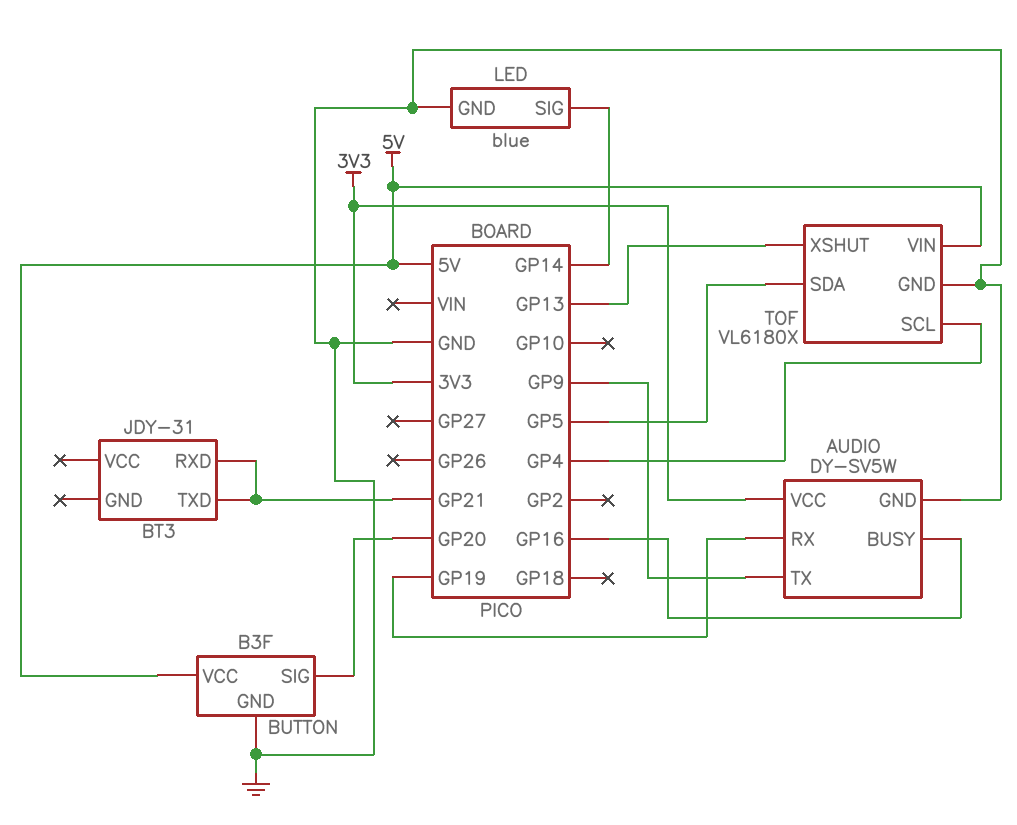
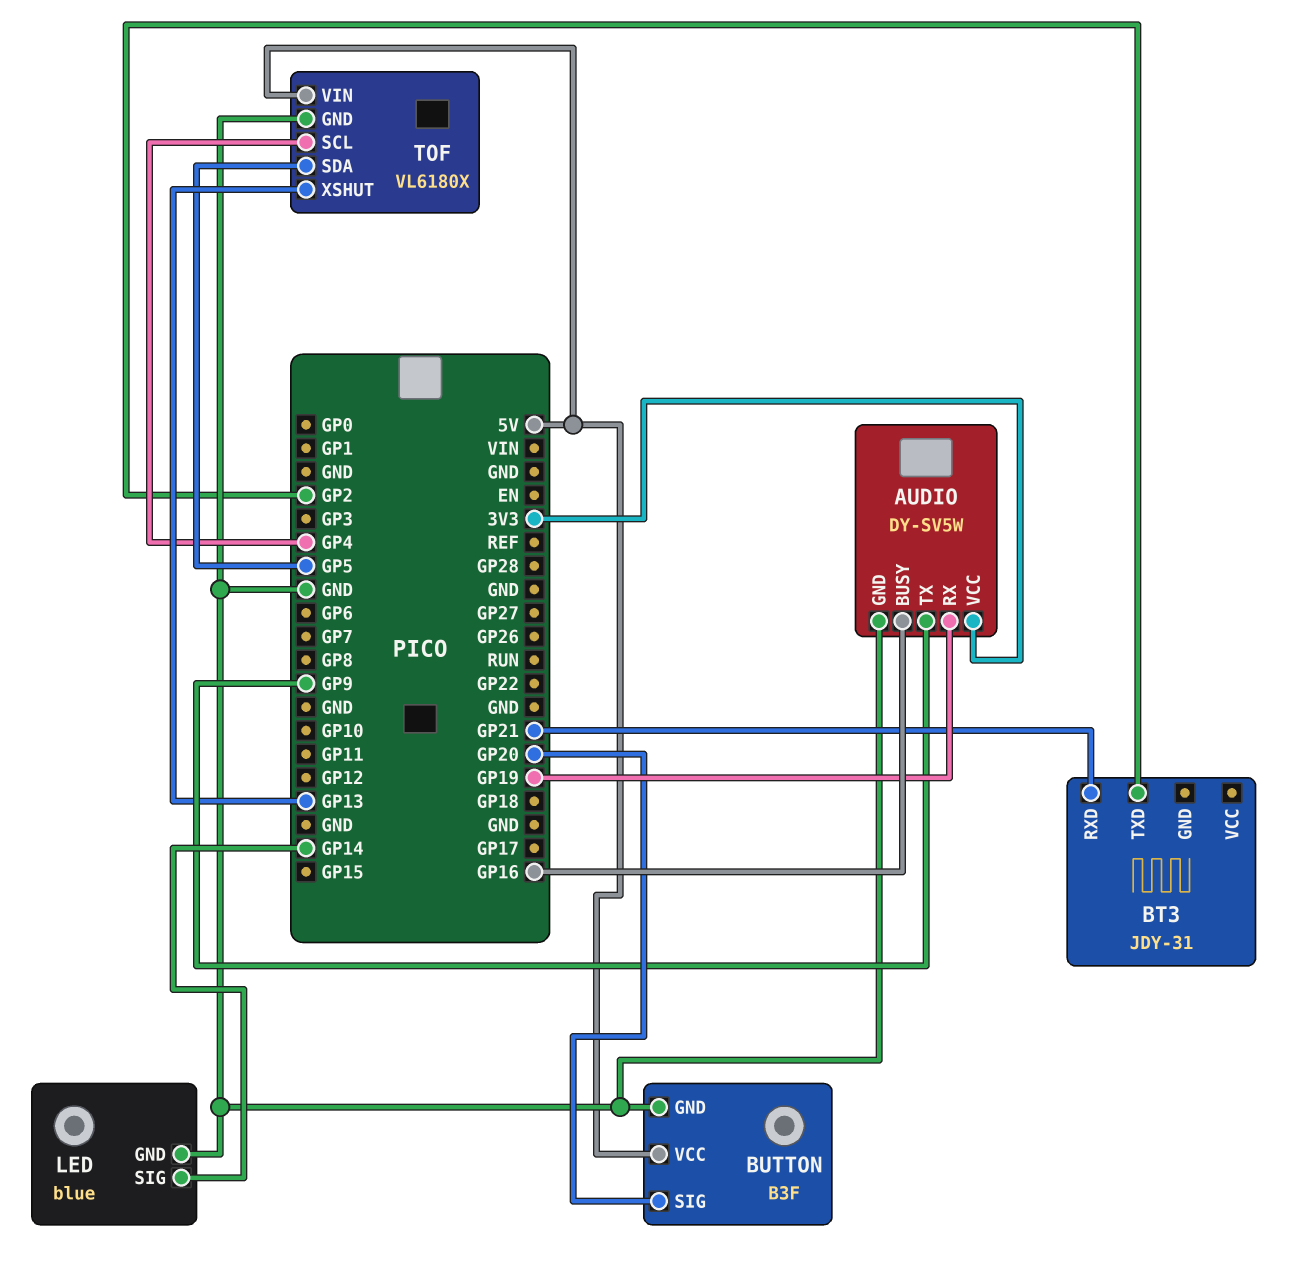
BT3 pin TXD: GP21 -> GP2

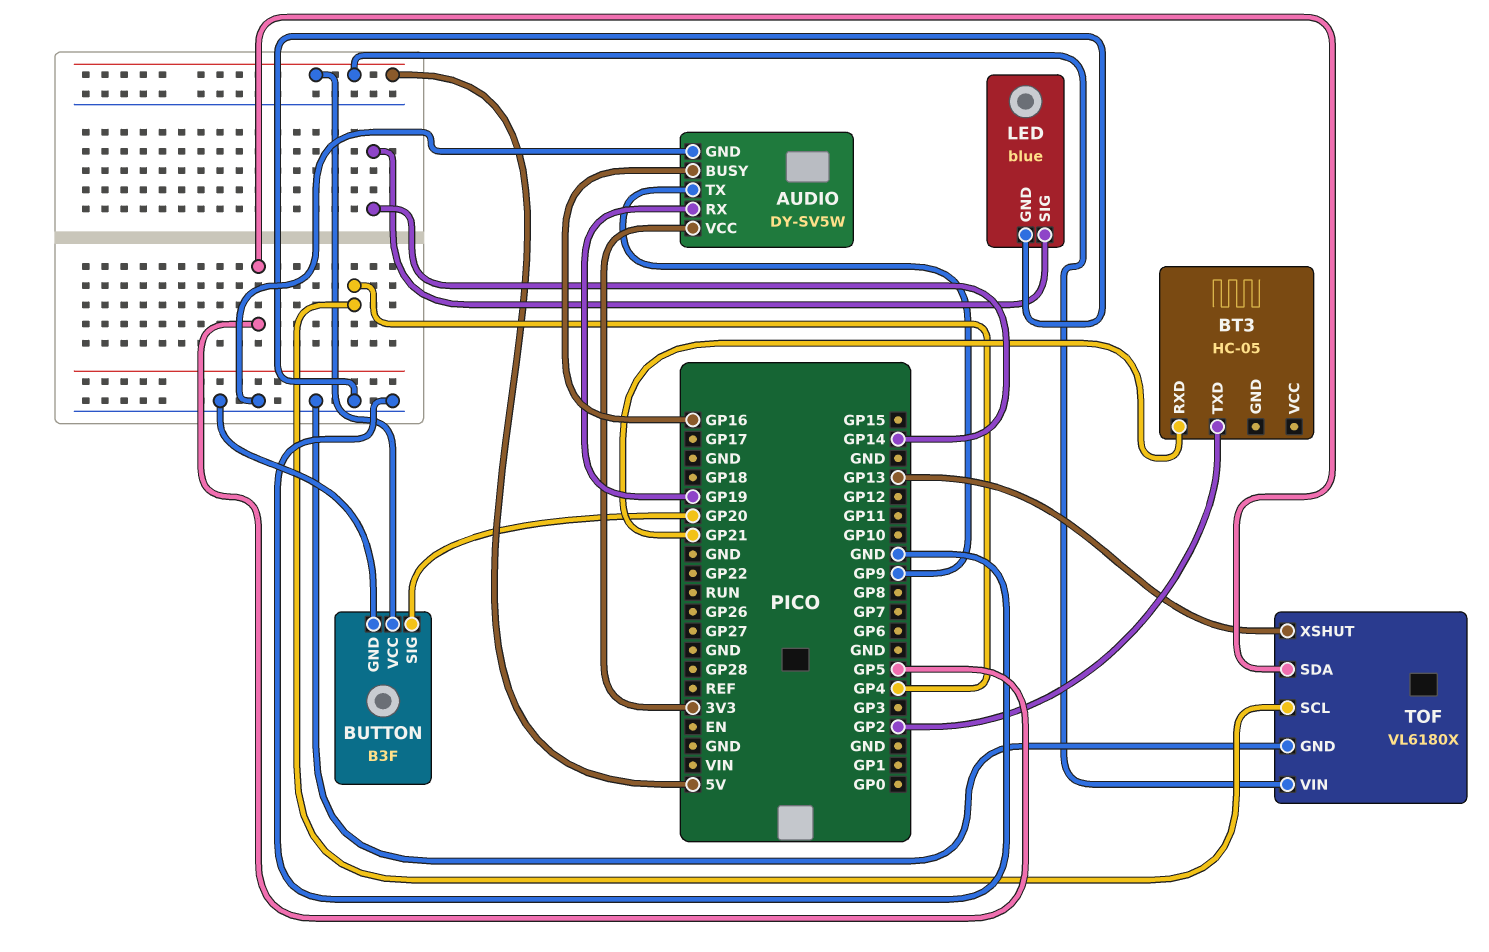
BT3: JDY-31 -> HC-05

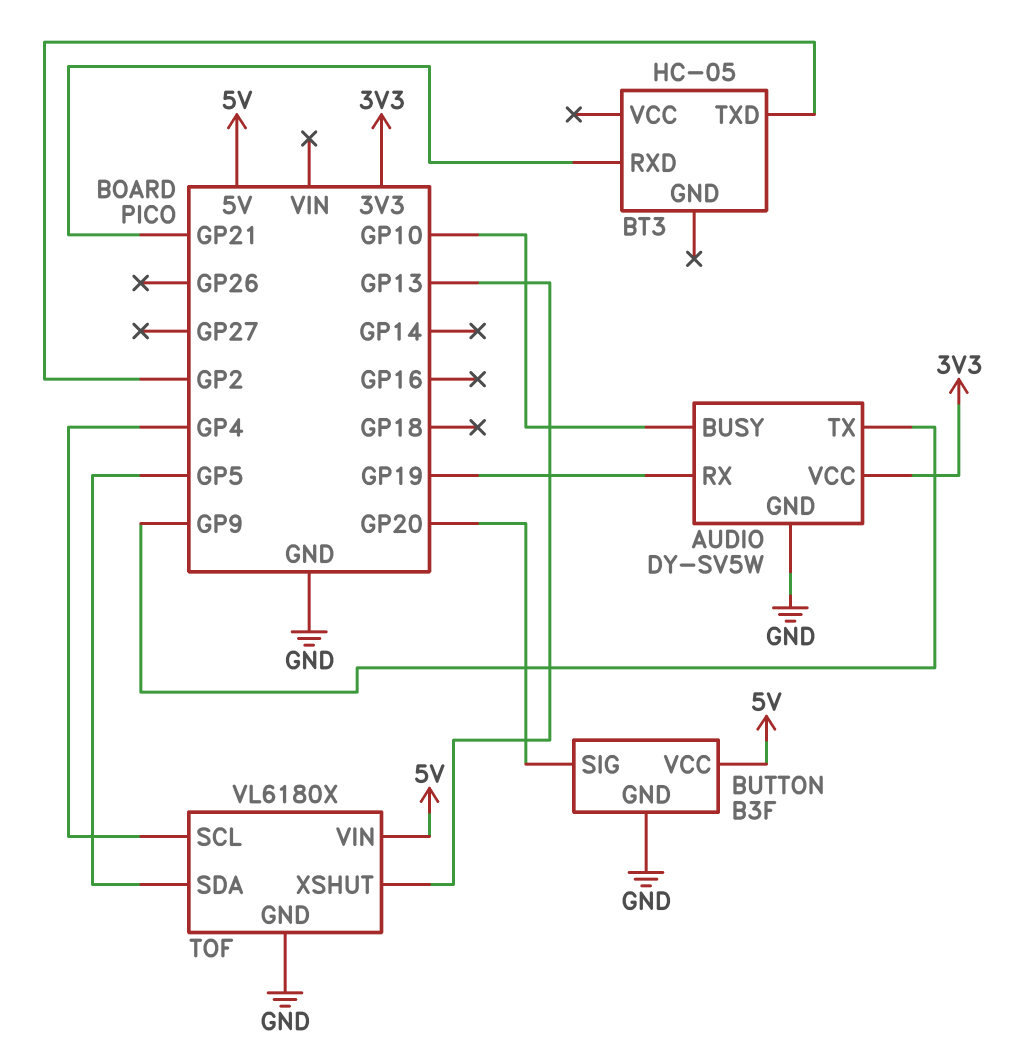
AUDIO pin BUSY: GP16 -> GP10
LED: blue -> none
LED pin GND: GND -> none
LED pin SIG: GP14 -> none

